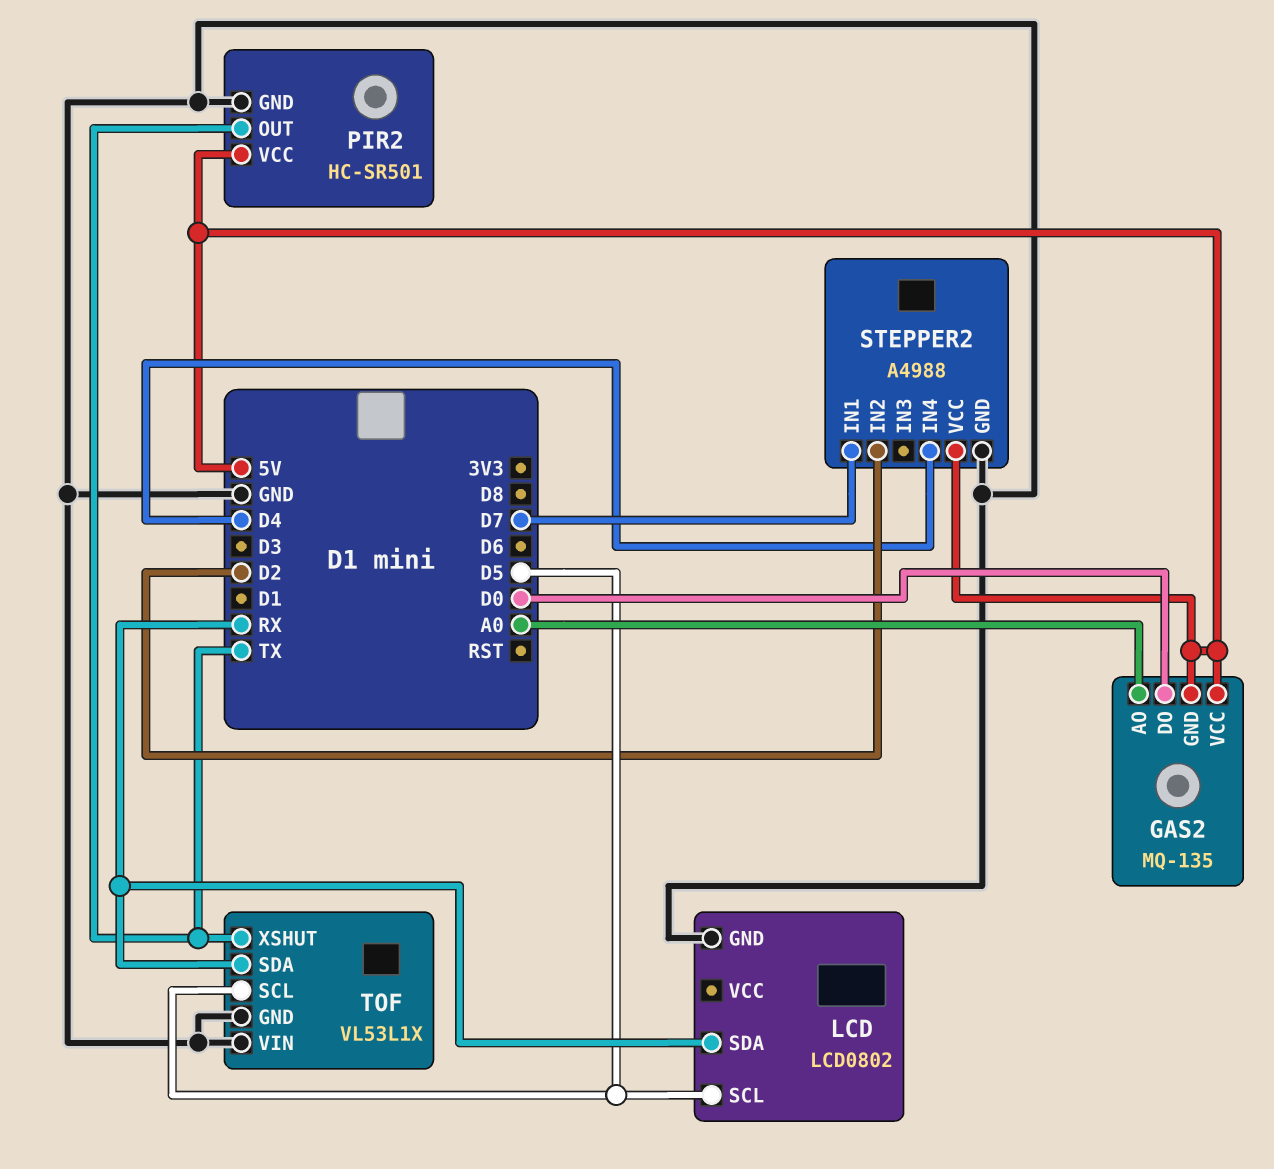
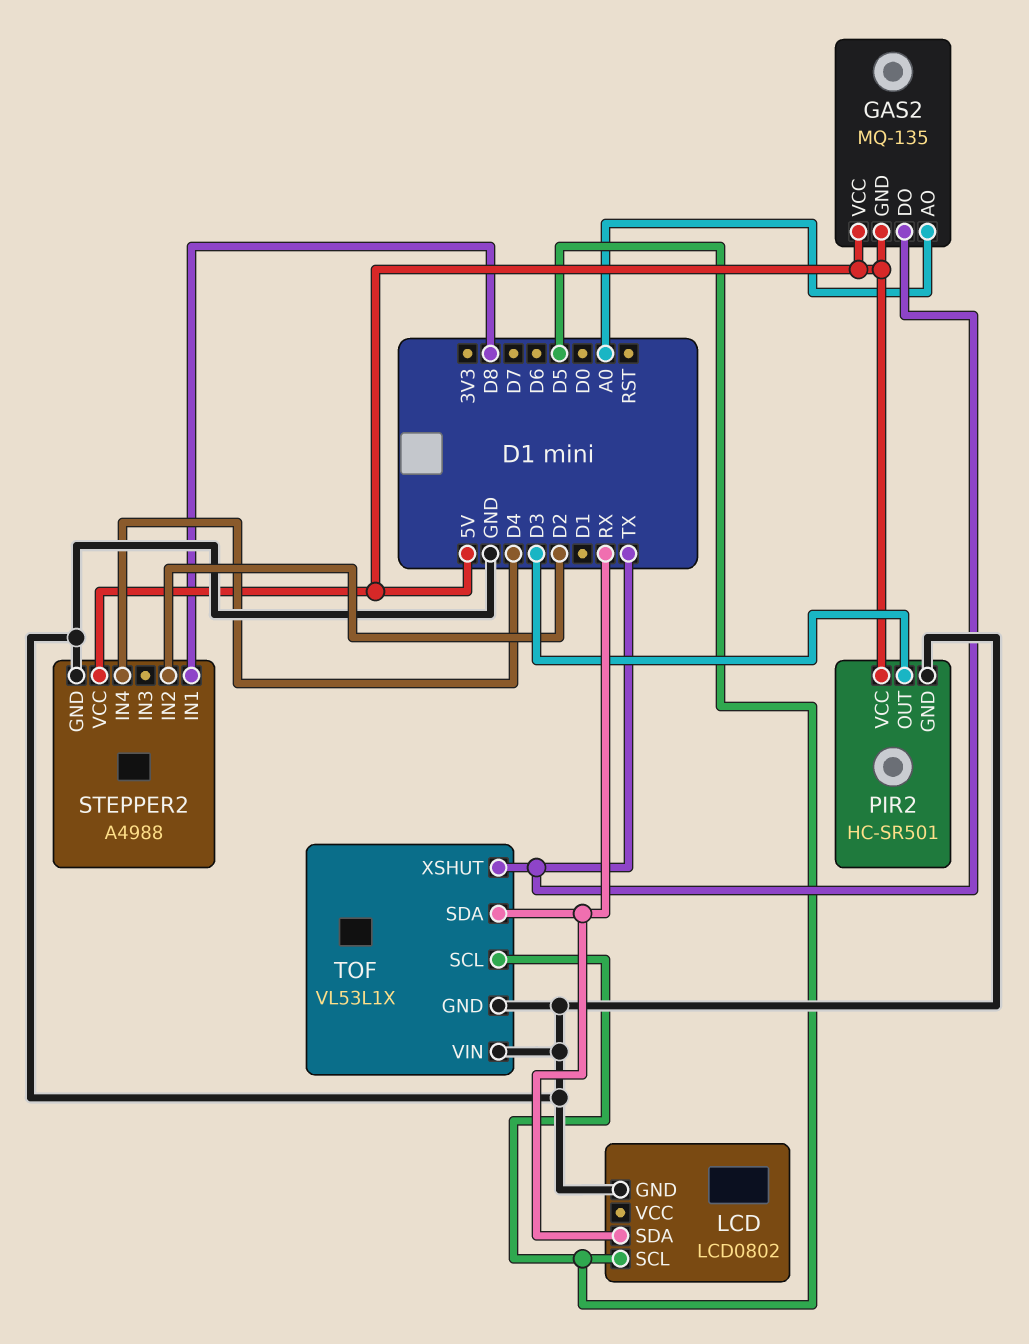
GAS2 pin DO: D0 -> TX
PIR2 pin OUT: TX -> D3
STEPPER2 pin IN1: D7 -> D8

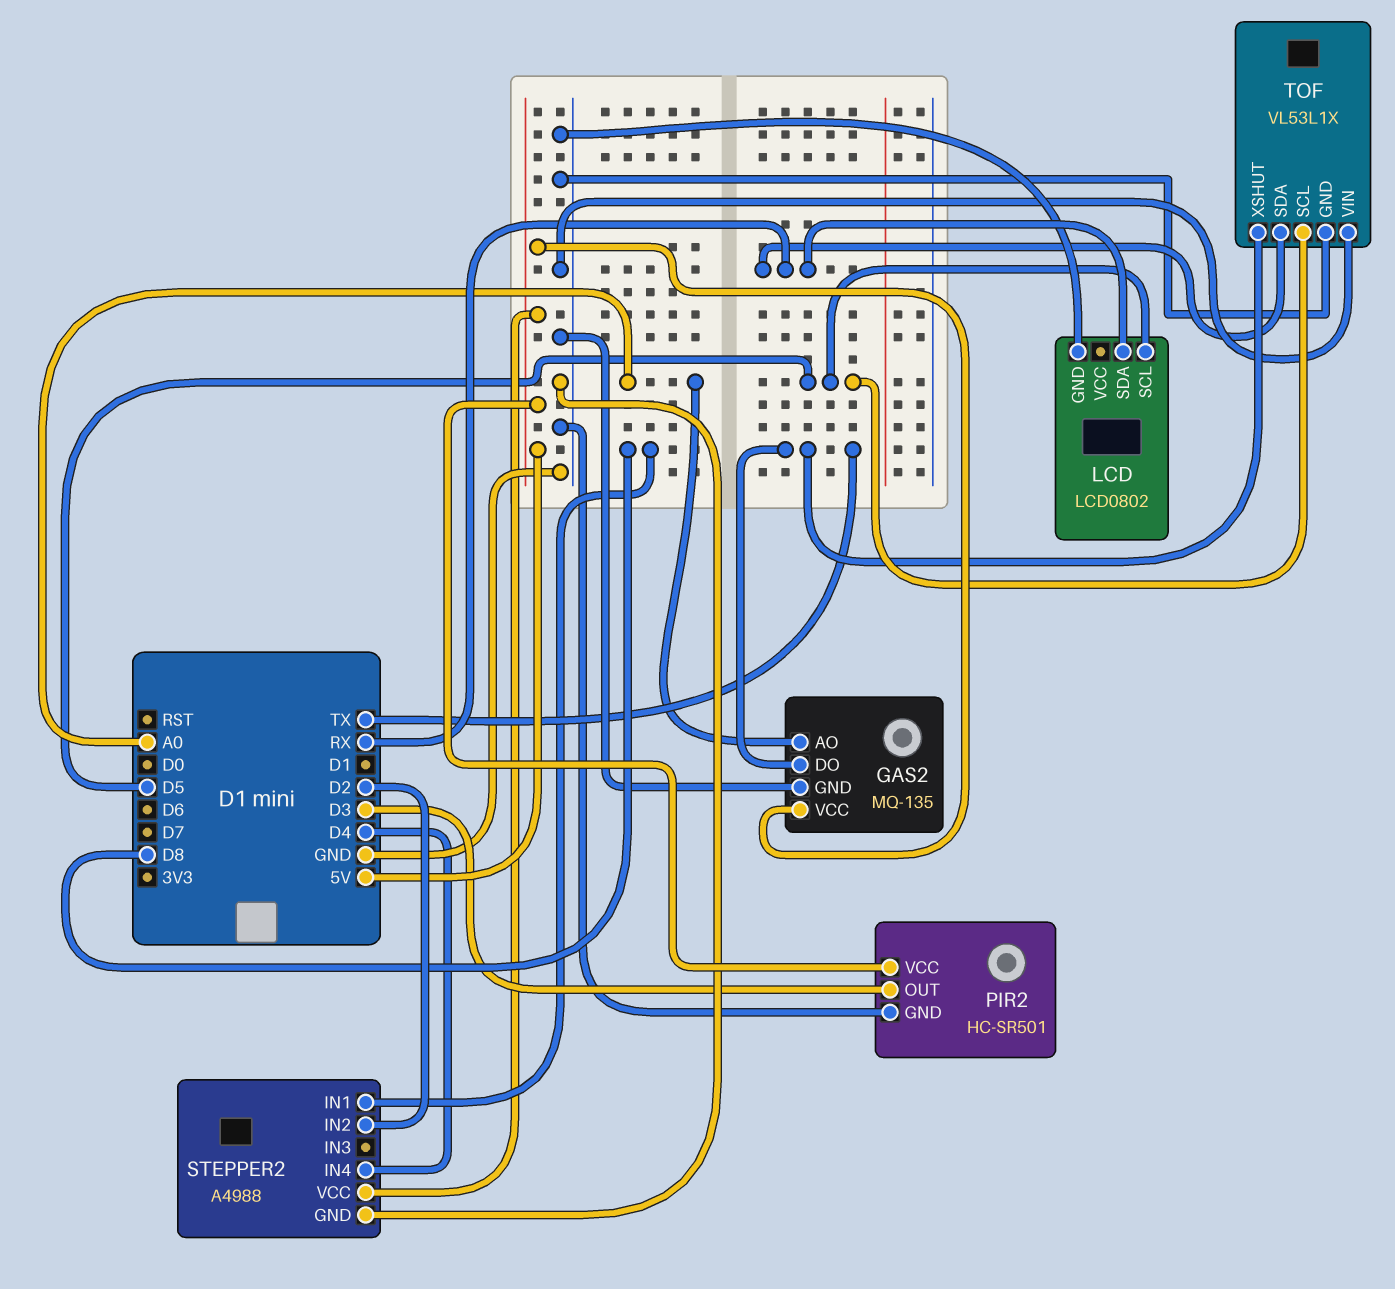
GAS2 pin GND: 5V -> GND

